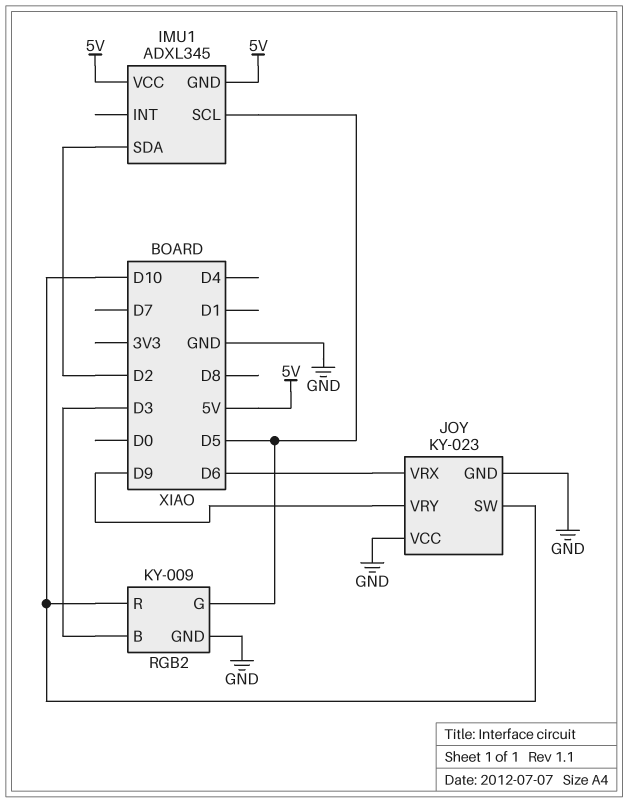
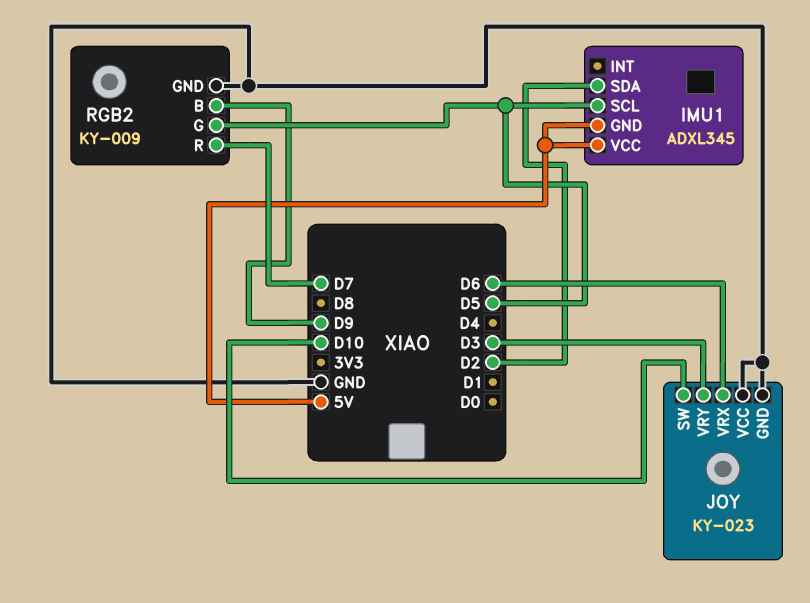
JOY pin VRY: D9 -> D3
RGB2 pin B: D3 -> D9
RGB2 pin R: D10 -> D7

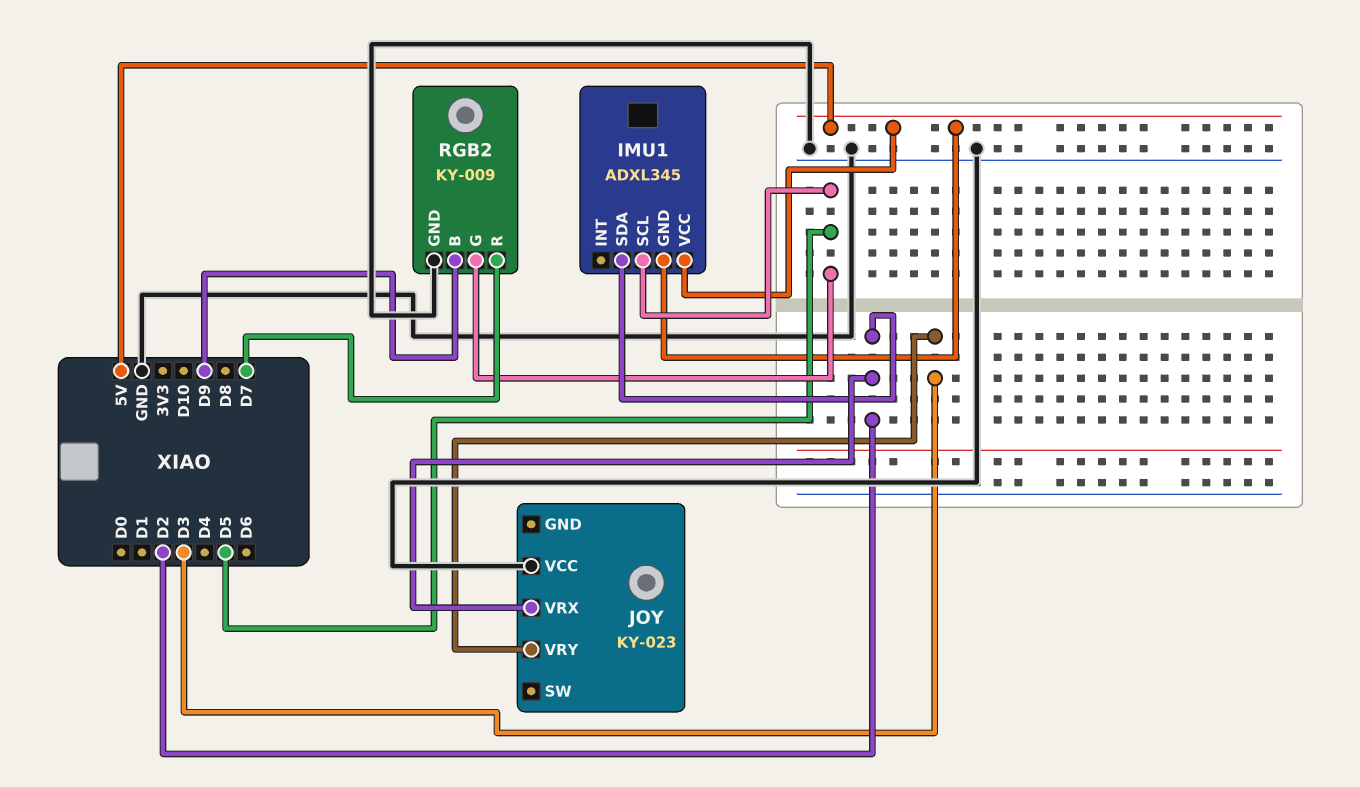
JOY pin GND: GND -> none
JOY pin SW: D10 -> none
JOY pin VRX: D6 -> D2

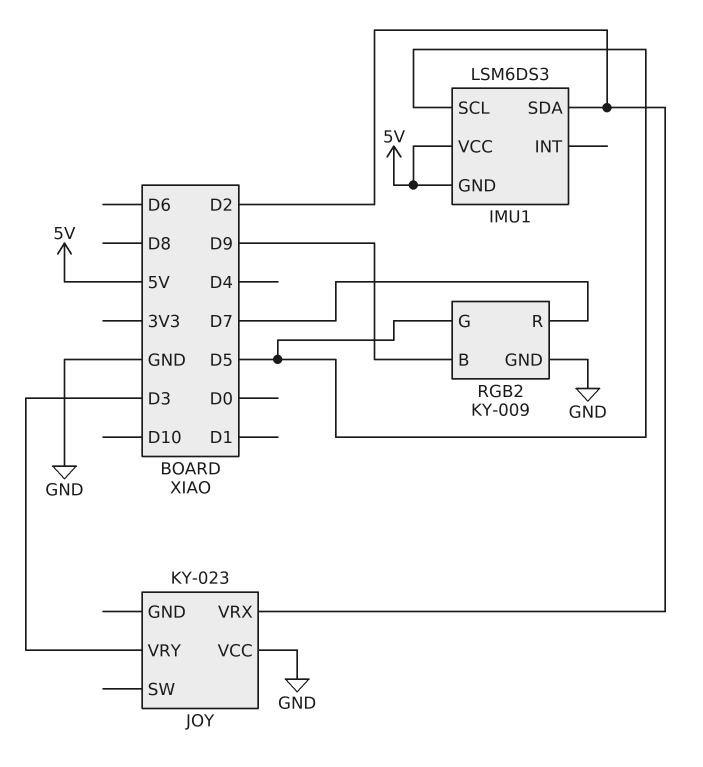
IMU1: ADXL345 -> LSM6DS3

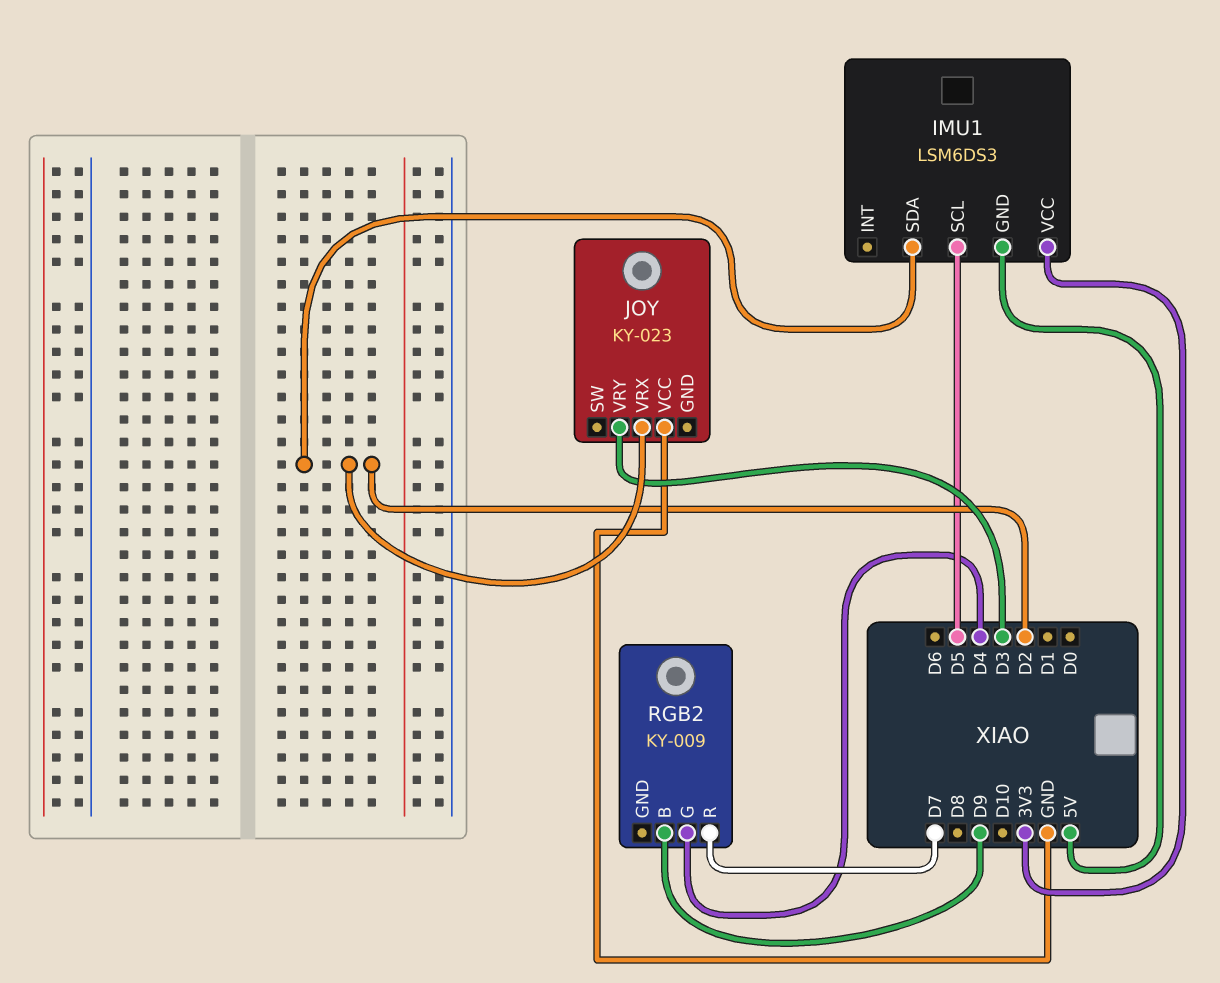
IMU1 pin VCC: 5V -> 3V3
RGB2 pin G: D5 -> D4
RGB2 pin GND: GND -> none

